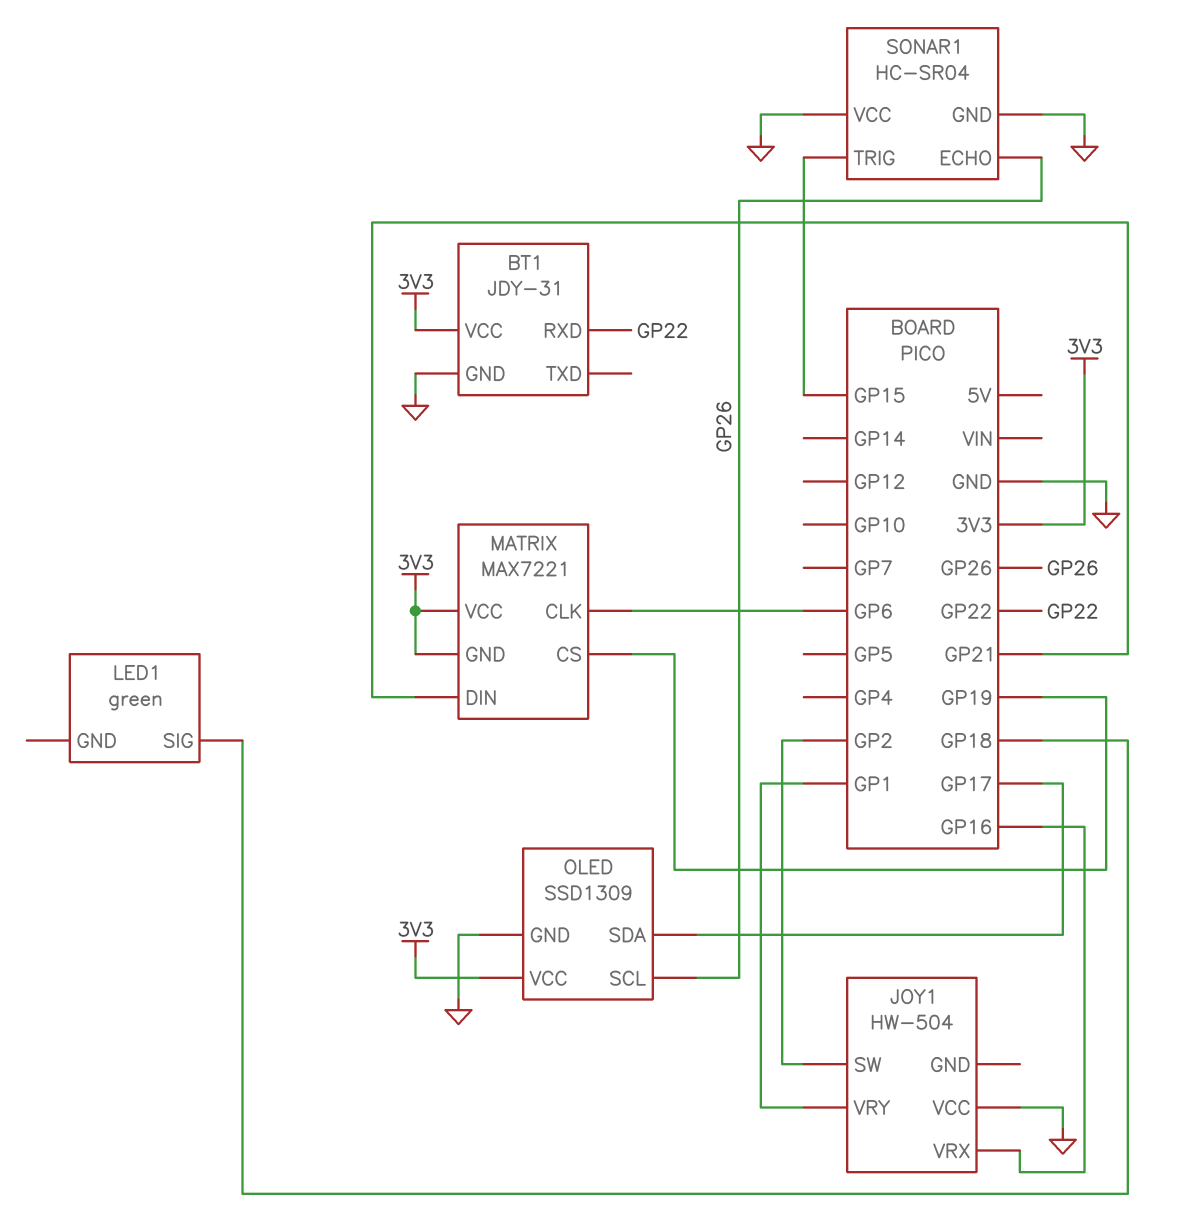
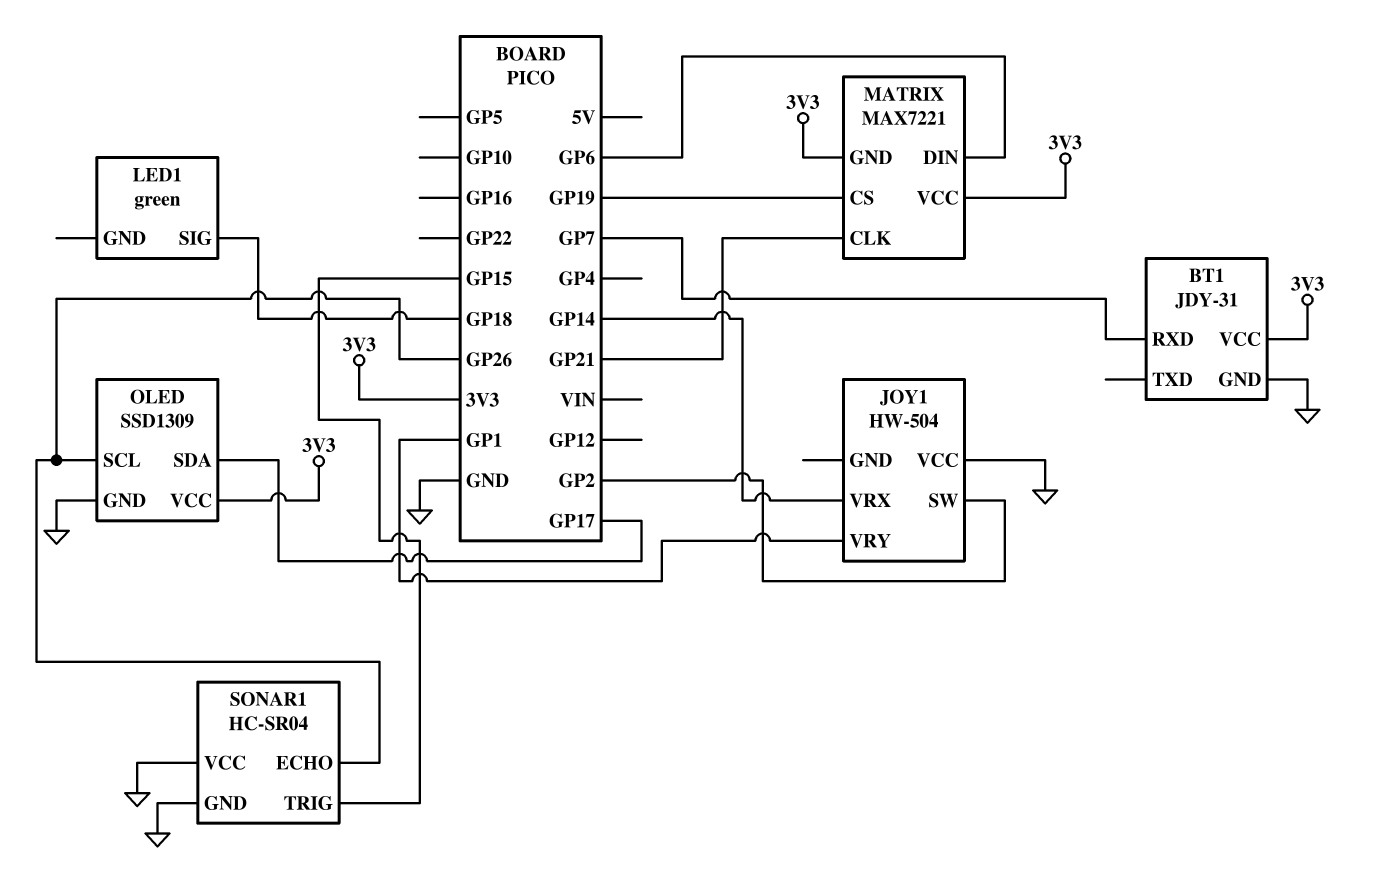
BT1 pin RXD: GP22 -> GP7
JOY1 pin VRX: GP16 -> GP14
MATRIX pin CLK: GP6 -> GP21
MATRIX pin DIN: GP21 -> GP6

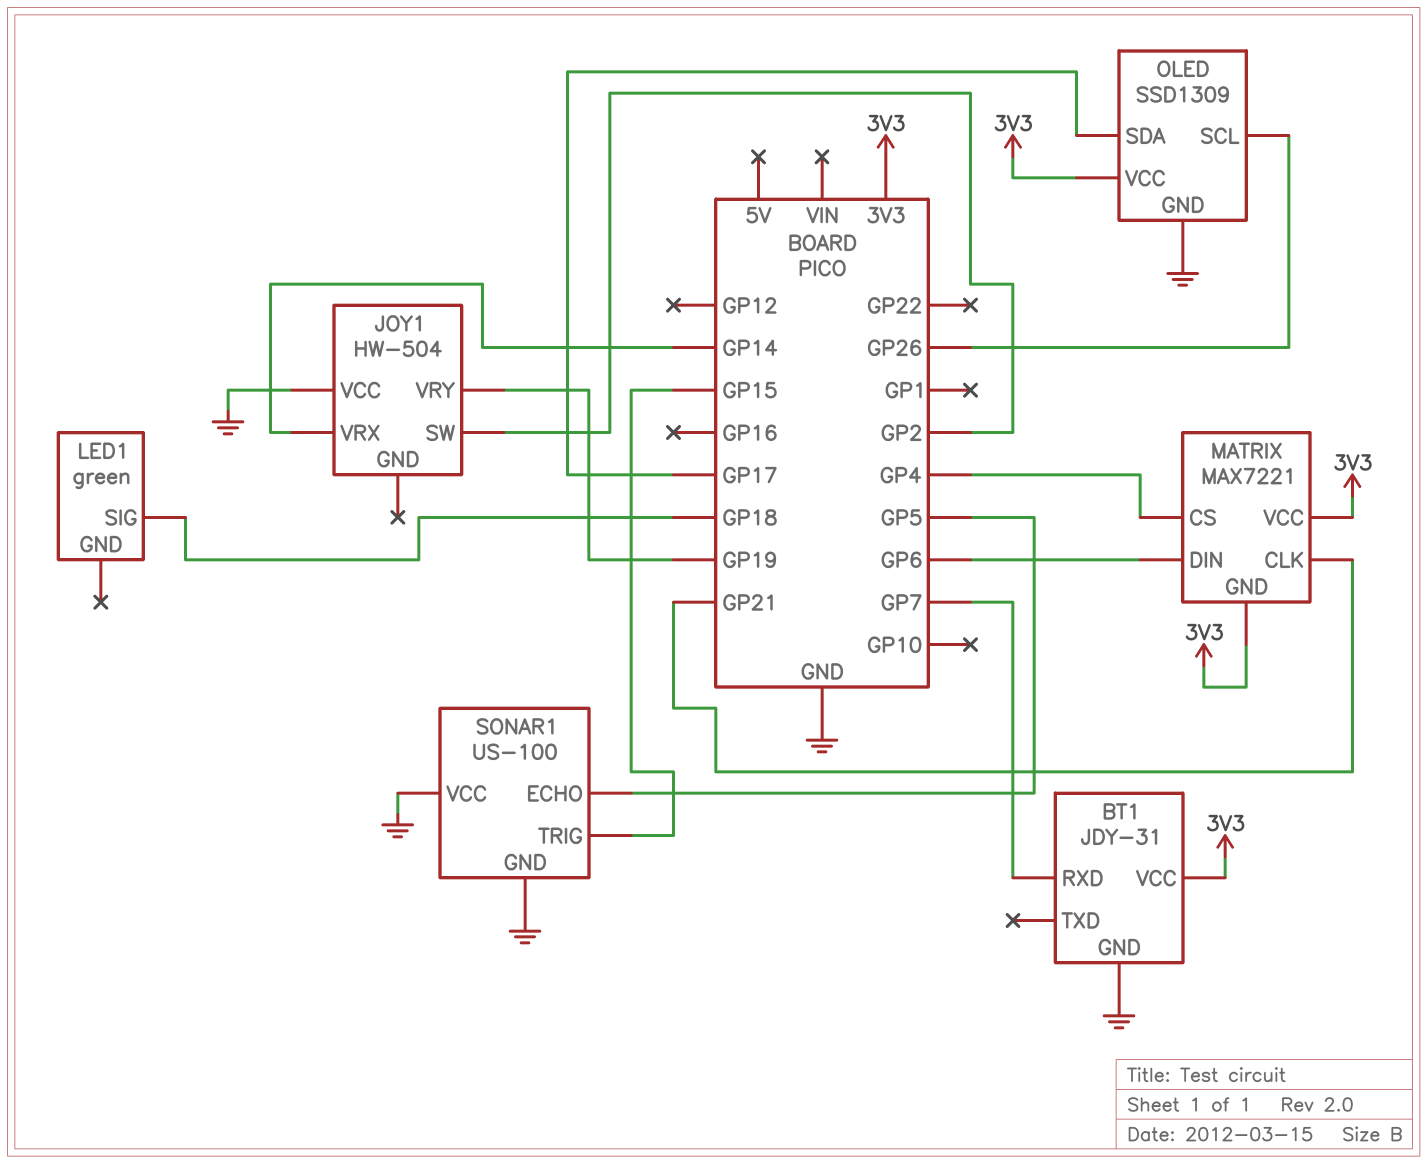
JOY1 pin VRY: GP1 -> GP19
MATRIX pin CS: GP19 -> GP4
SONAR1: HC-SR04 -> US-100
SONAR1 pin ECHO: GP26 -> GP5

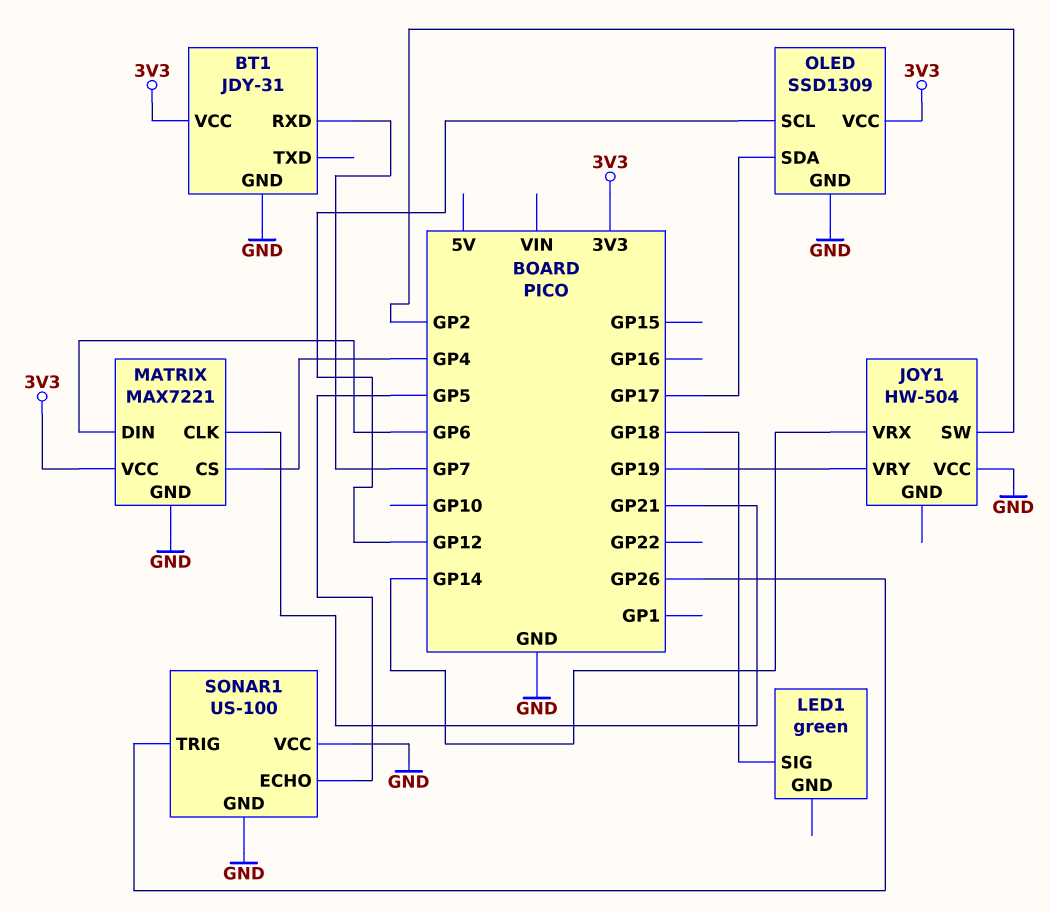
MATRIX pin GND: 3V3 -> GND
OLED pin SCL: GP26 -> GP12
SONAR1 pin TRIG: GP15 -> GP26

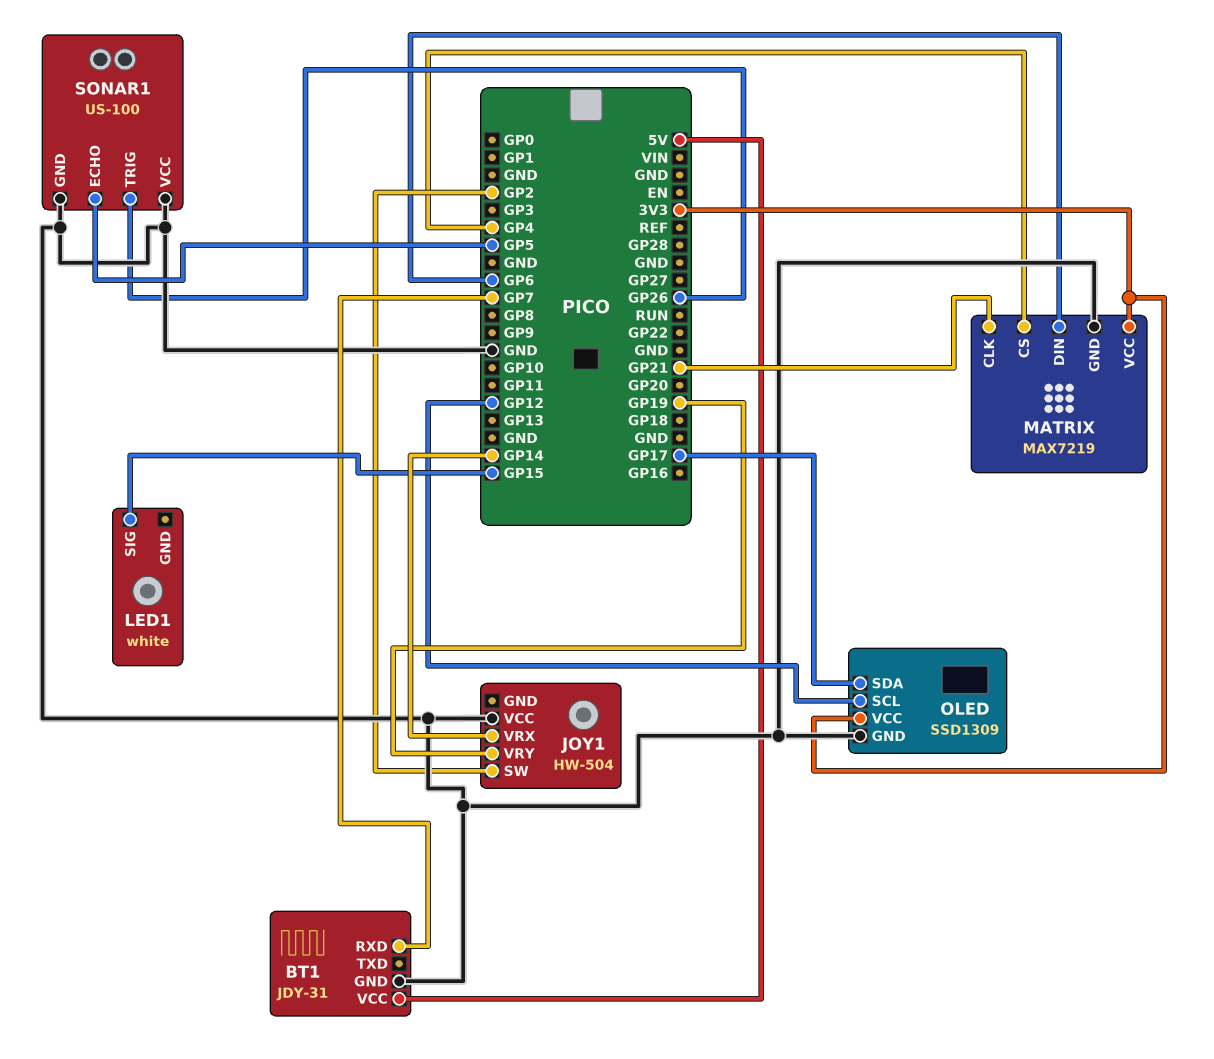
BT1 pin VCC: 3V3 -> 5V
LED1: green -> white
LED1 pin SIG: GP18 -> GP15
MATRIX: MAX7221 -> MAX7219

